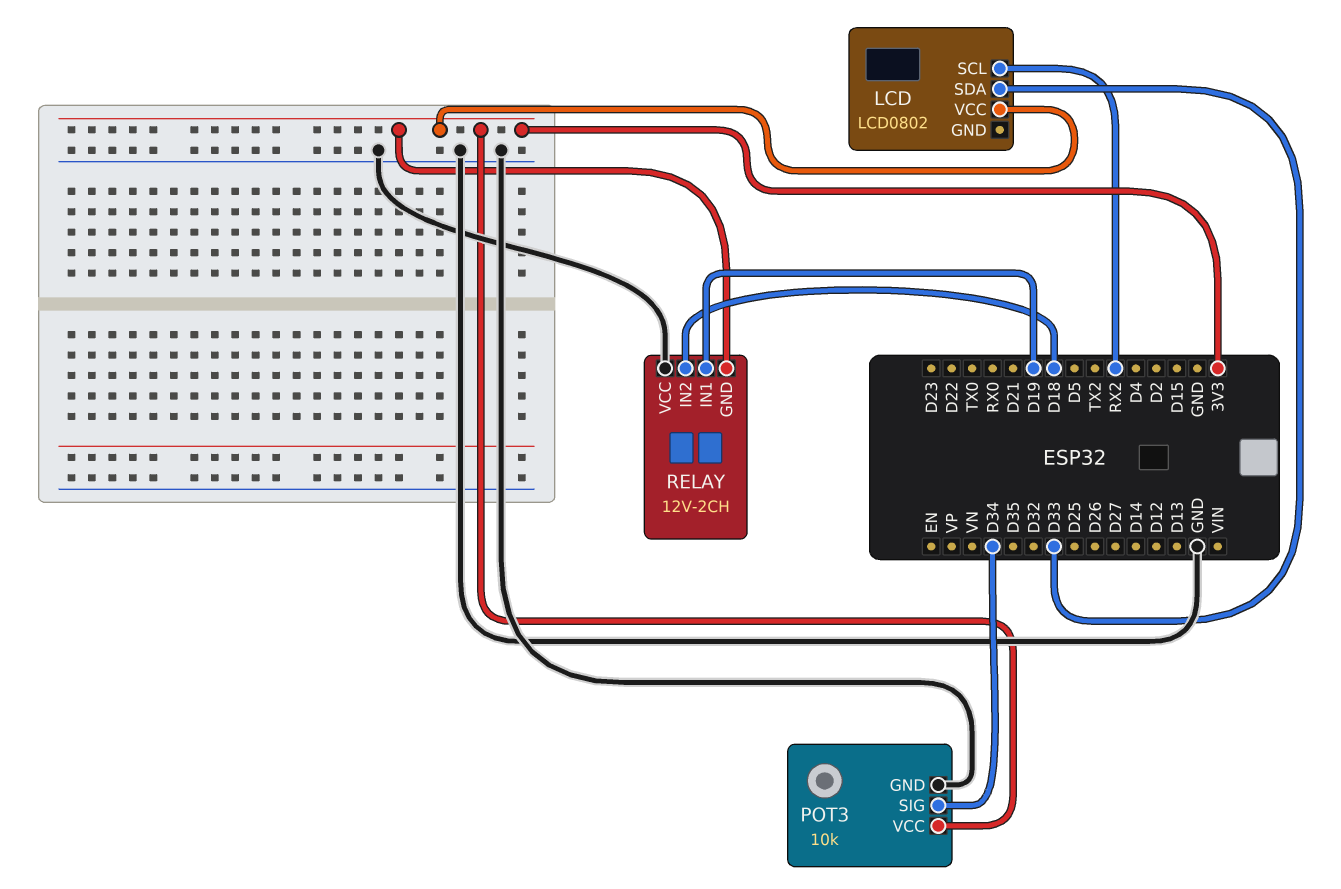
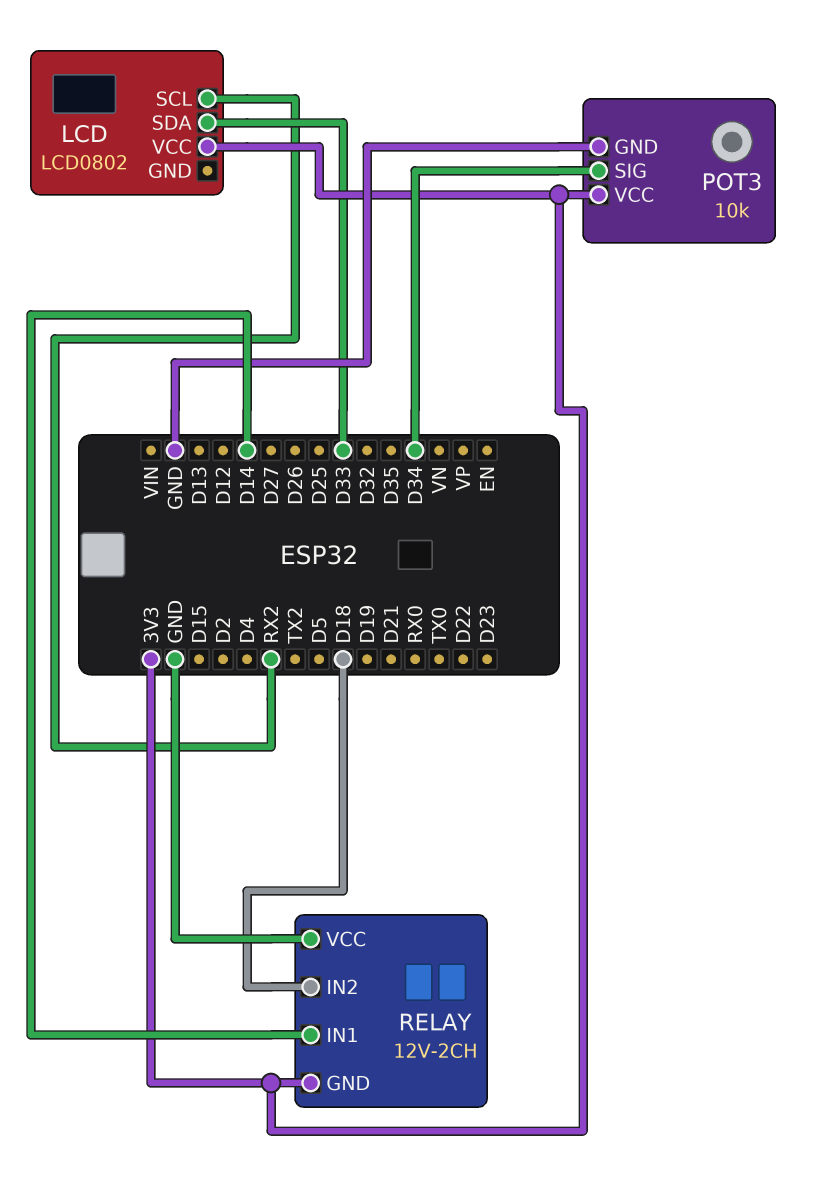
RELAY pin IN1: D19 -> D14

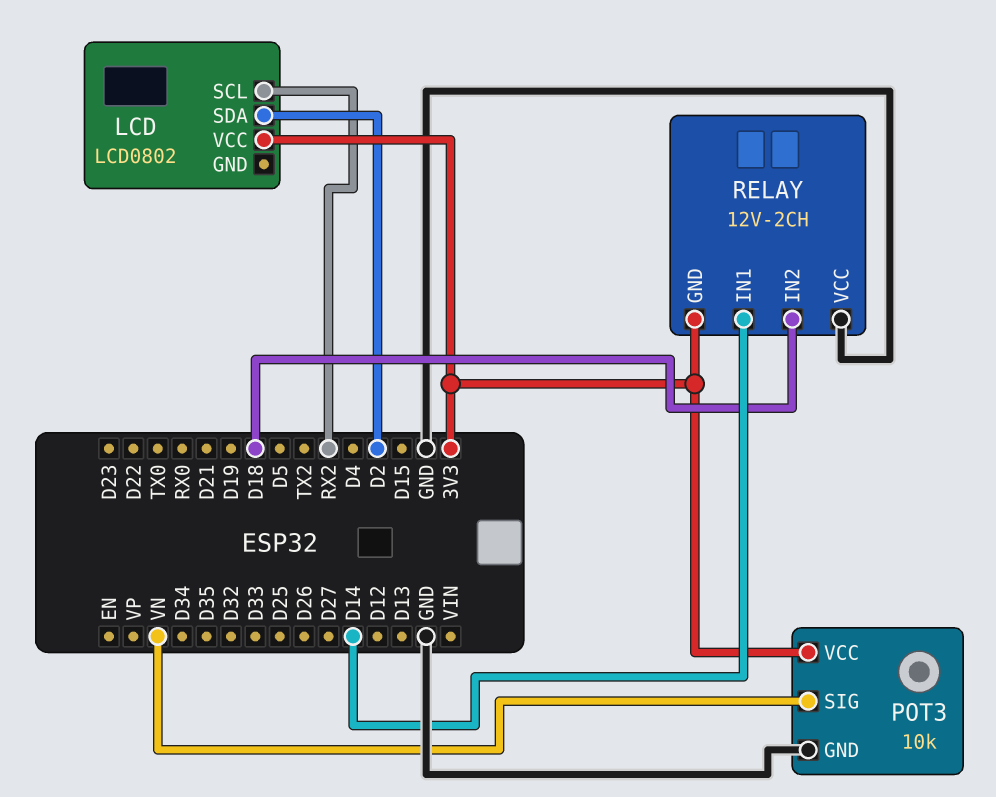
LCD pin SDA: D33 -> D2
POT3 pin SIG: D34 -> VN

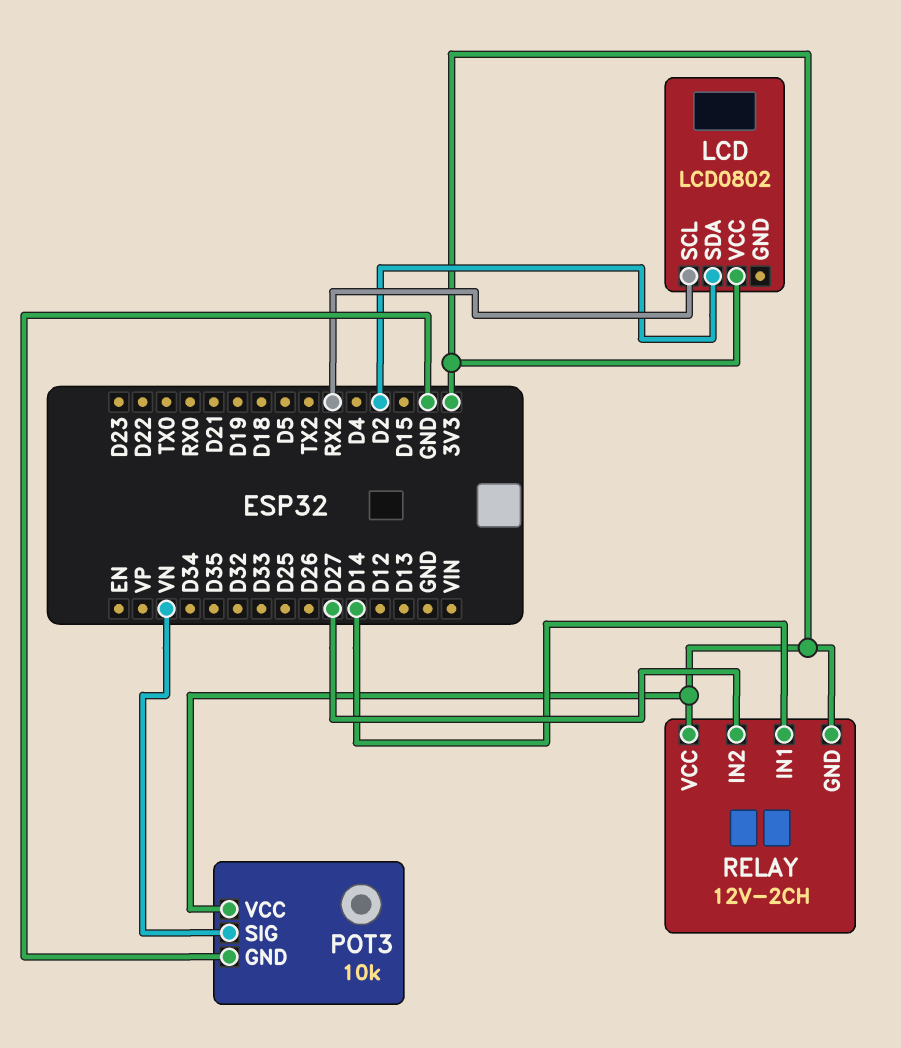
RELAY pin IN2: D18 -> D27
RELAY pin VCC: GND -> 3V3

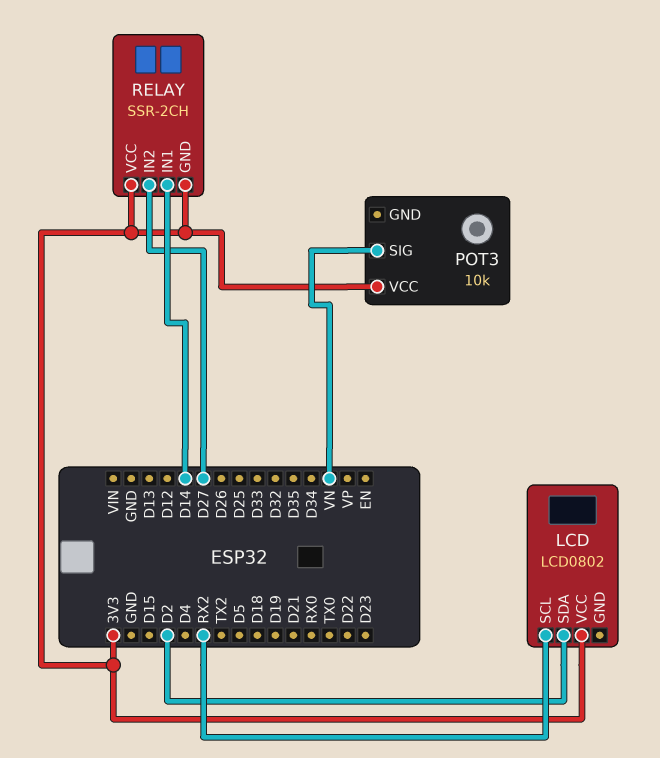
POT3 pin GND: GND -> none
RELAY: 12V-2CH -> SSR-2CH

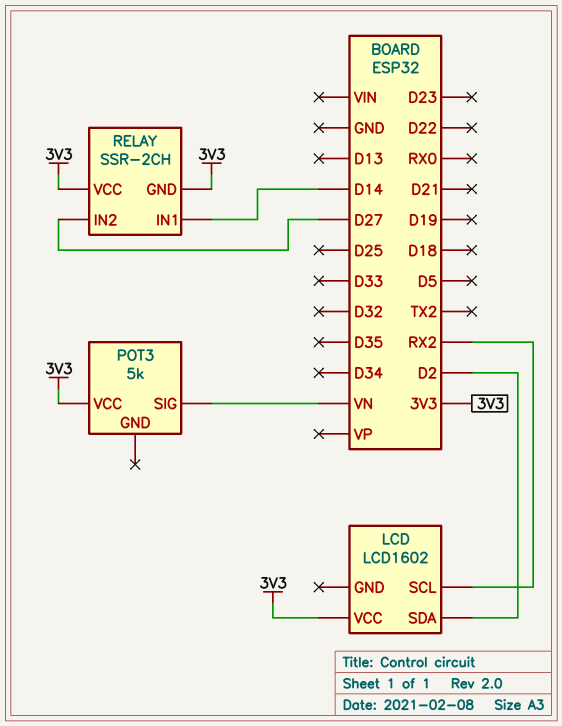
LCD: LCD0802 -> LCD1602
POT3: 10k -> 5k

